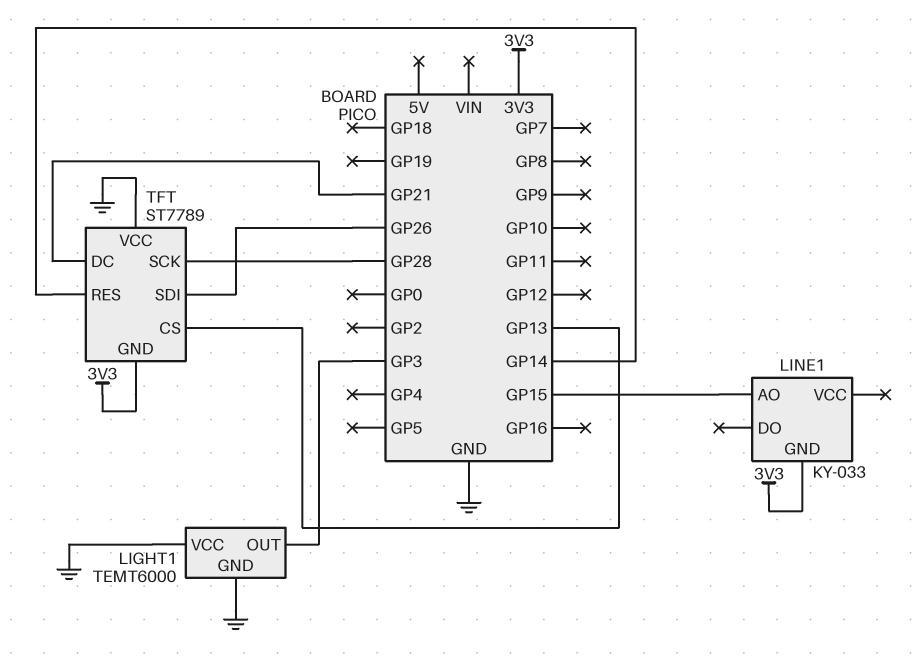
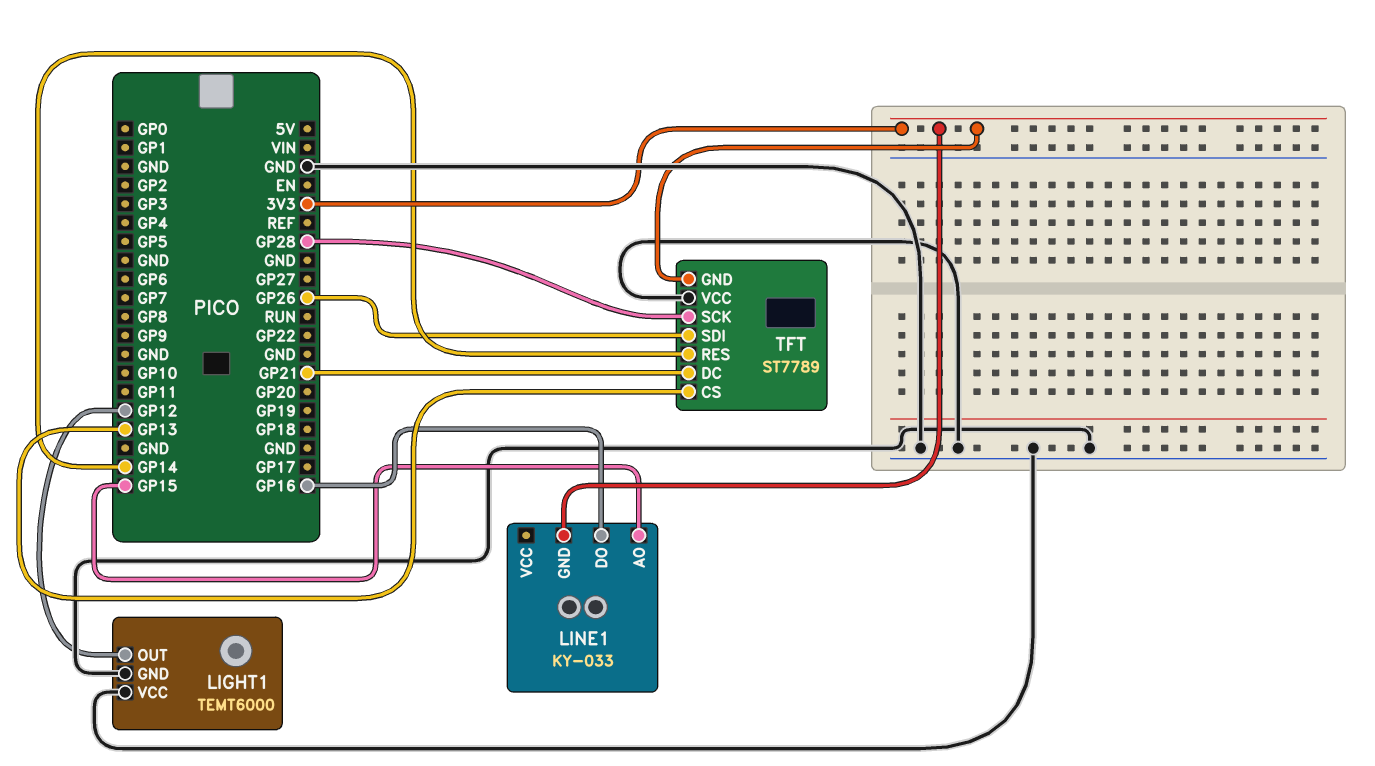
LIGHT1 pin OUT: GP3 -> GP12
LINE1 pin DO: none -> GP16

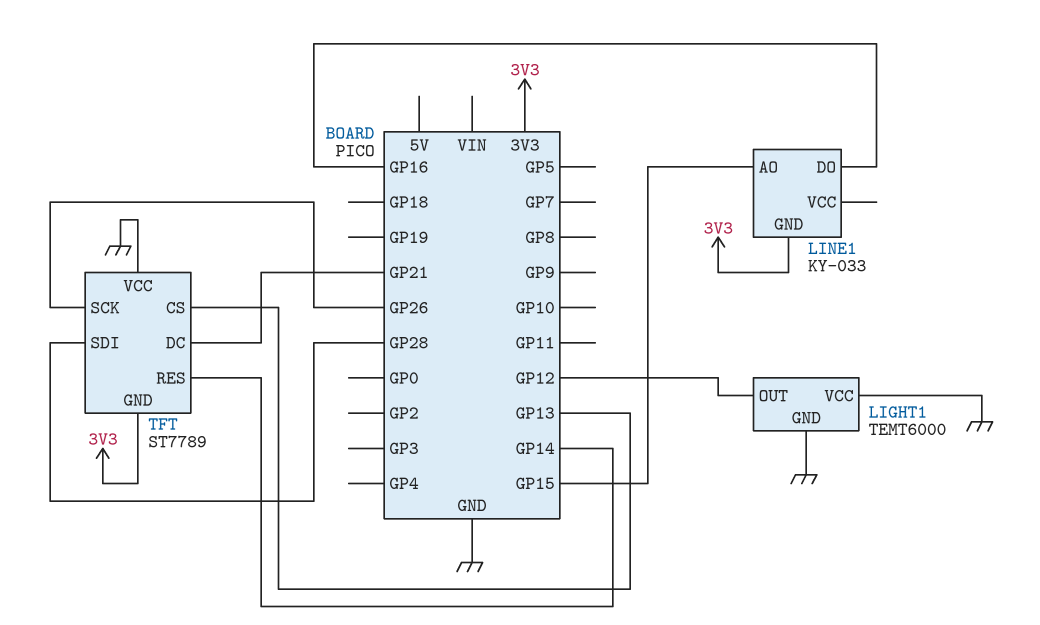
TFT pin SCK: GP28 -> GP26
TFT pin SDI: GP26 -> GP28

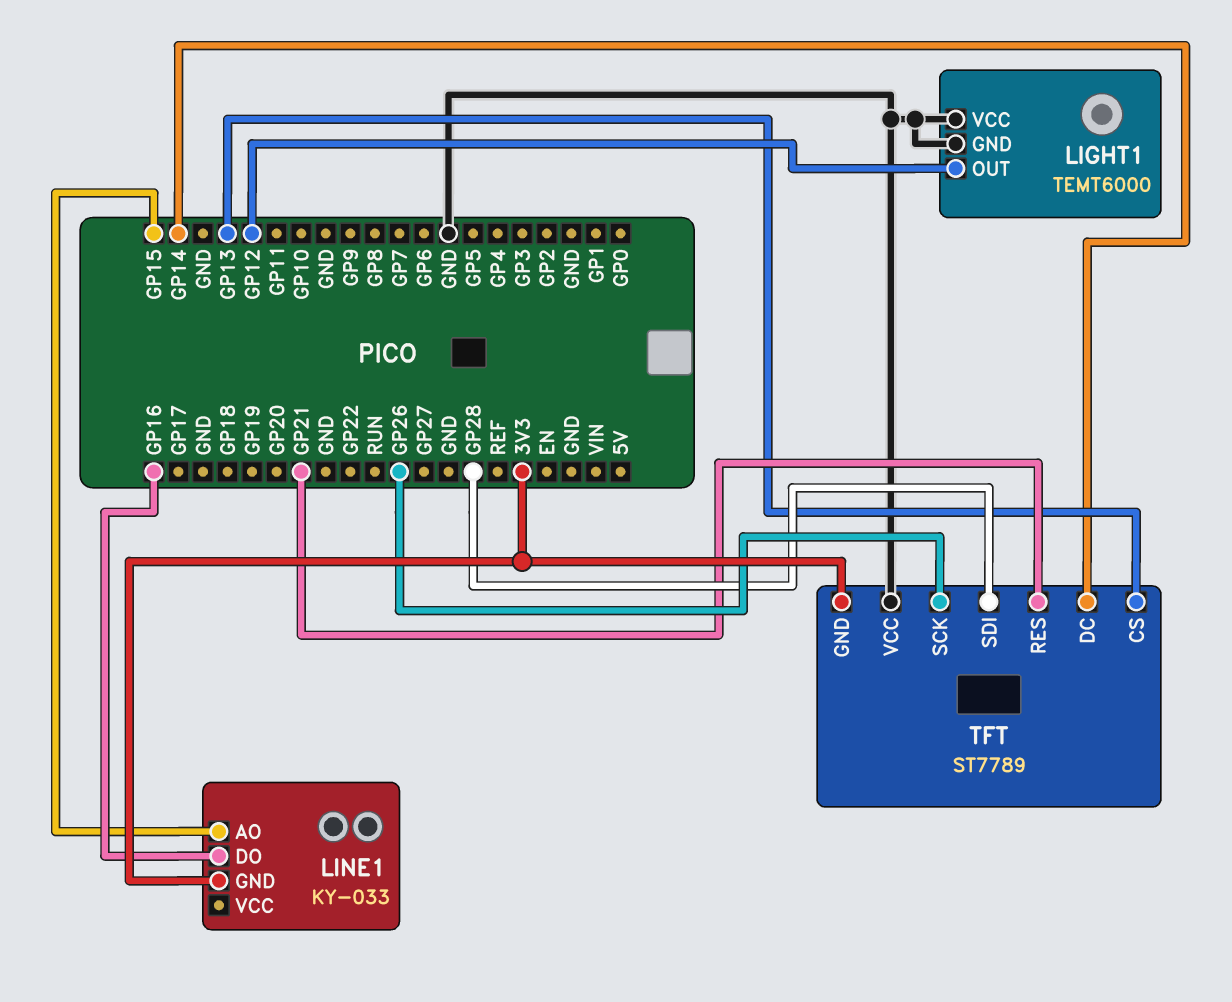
TFT pin DC: GP21 -> GP14
TFT pin RES: GP14 -> GP21

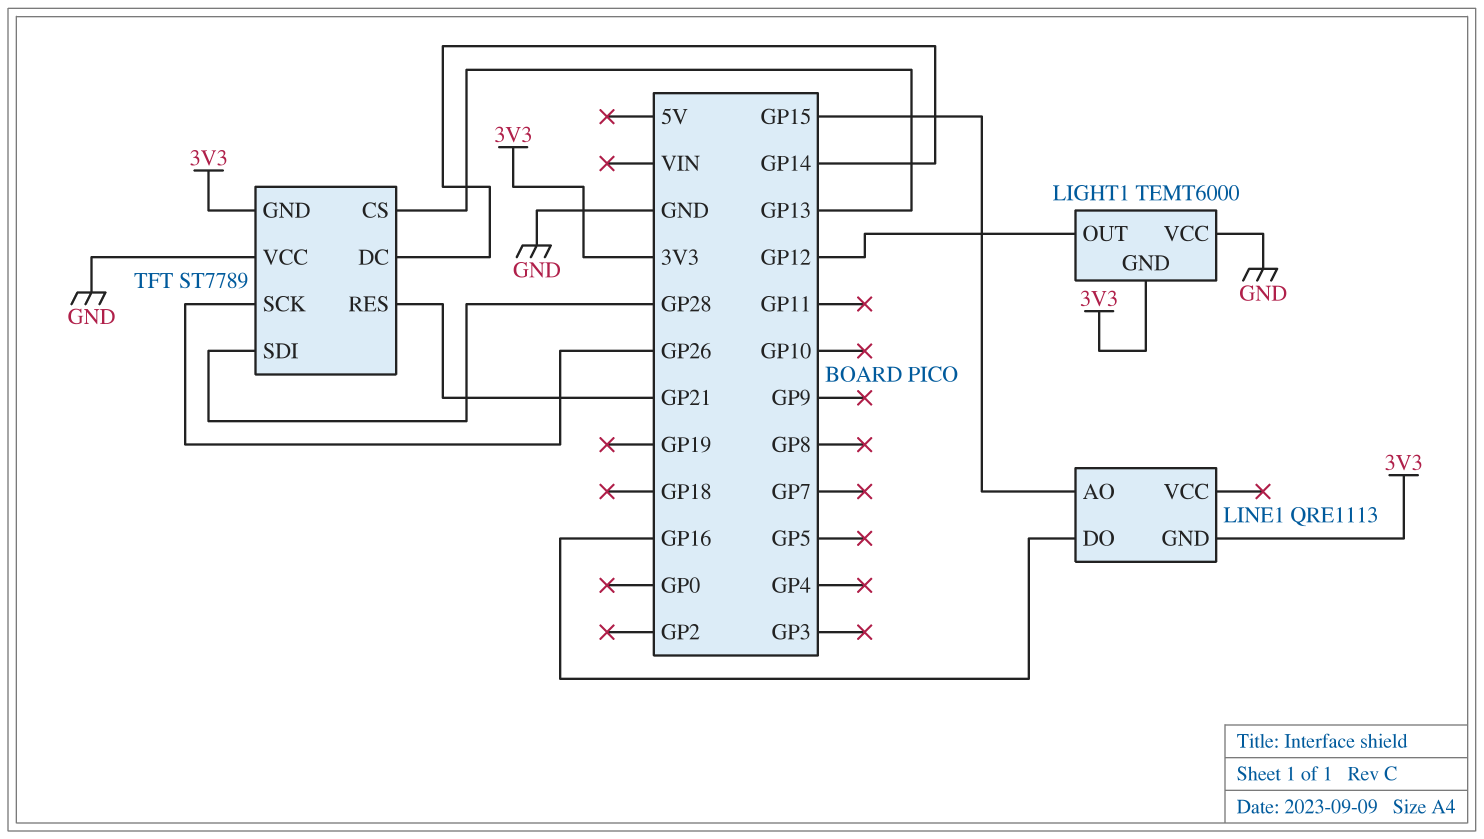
LIGHT1 pin GND: GND -> 3V3
LINE1: KY-033 -> QRE1113

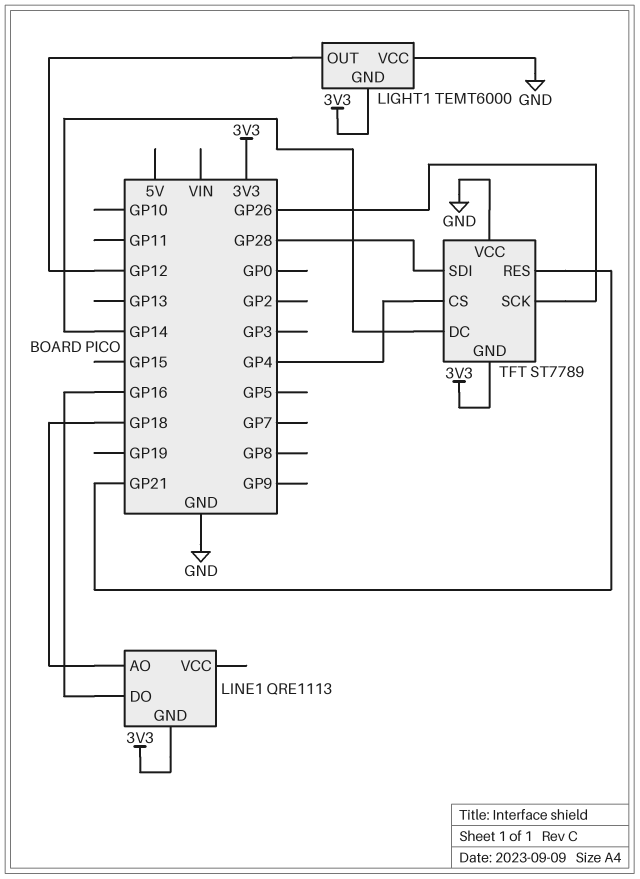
LINE1 pin AO: GP15 -> GP18
TFT pin CS: GP13 -> GP4

